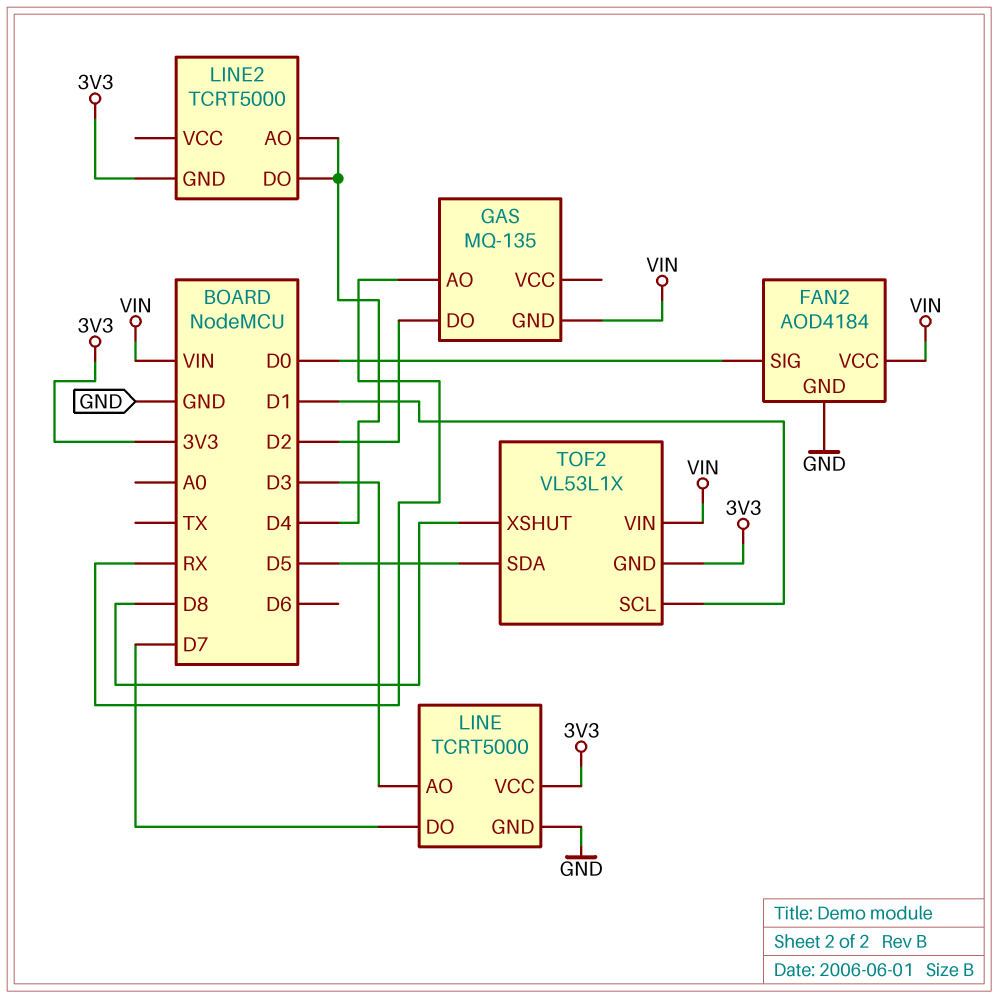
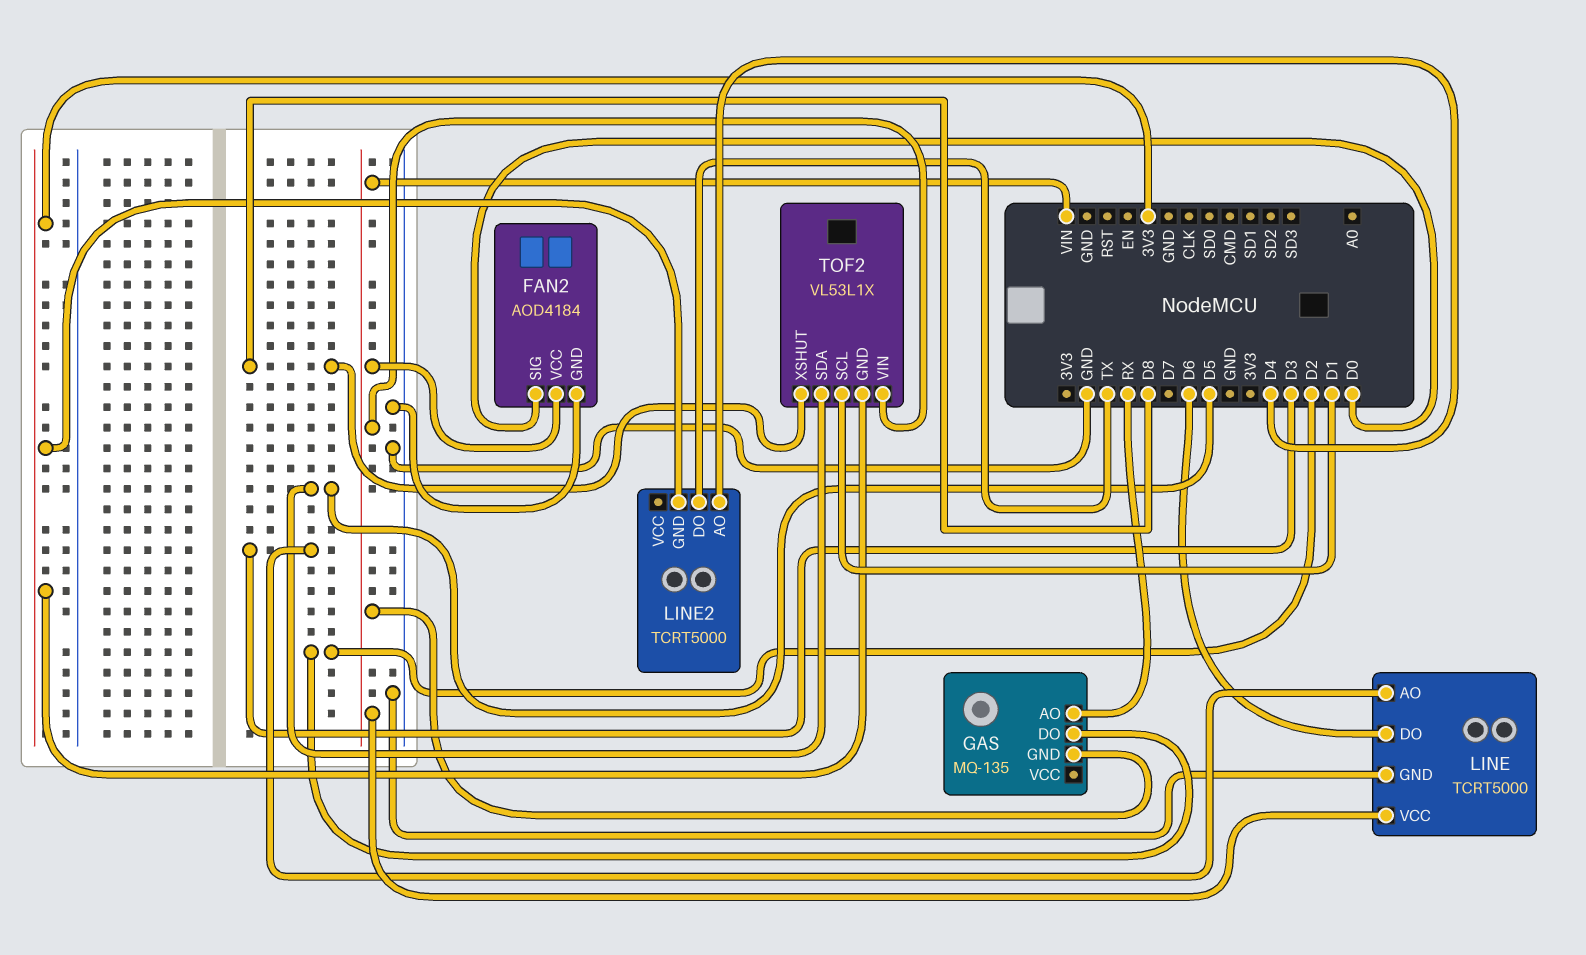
LINE pin DO: D7 -> D6
LINE pin VCC: 3V3 -> VIN
LINE2 pin DO: D4 -> TX

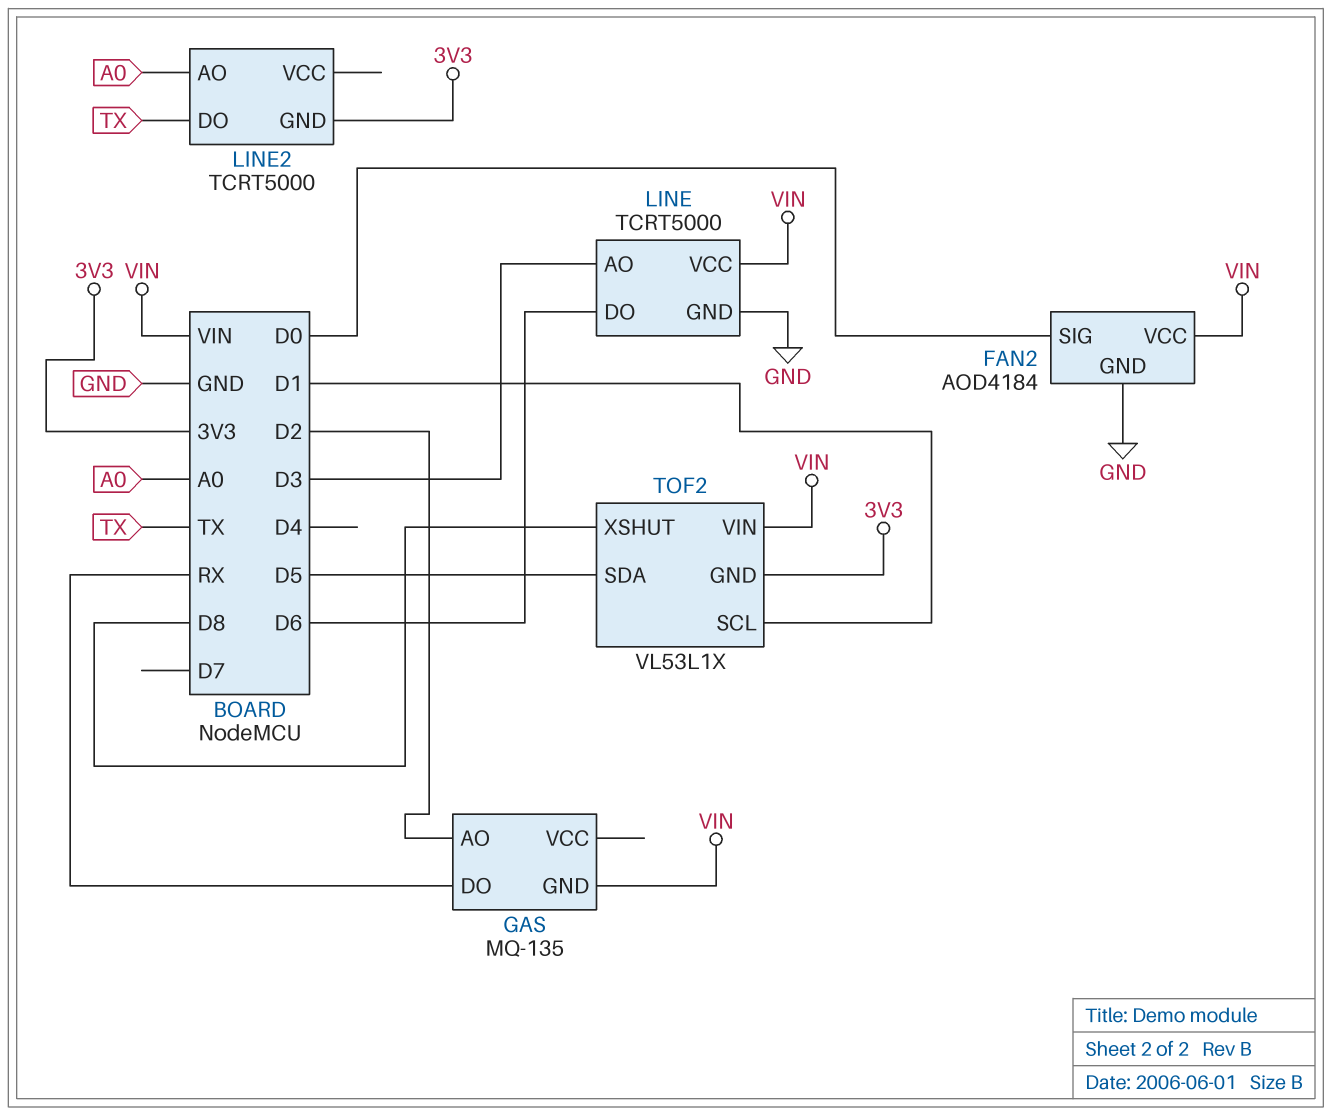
GAS pin AO: RX -> D2
GAS pin DO: D2 -> RX
LINE2 pin AO: D4 -> A0

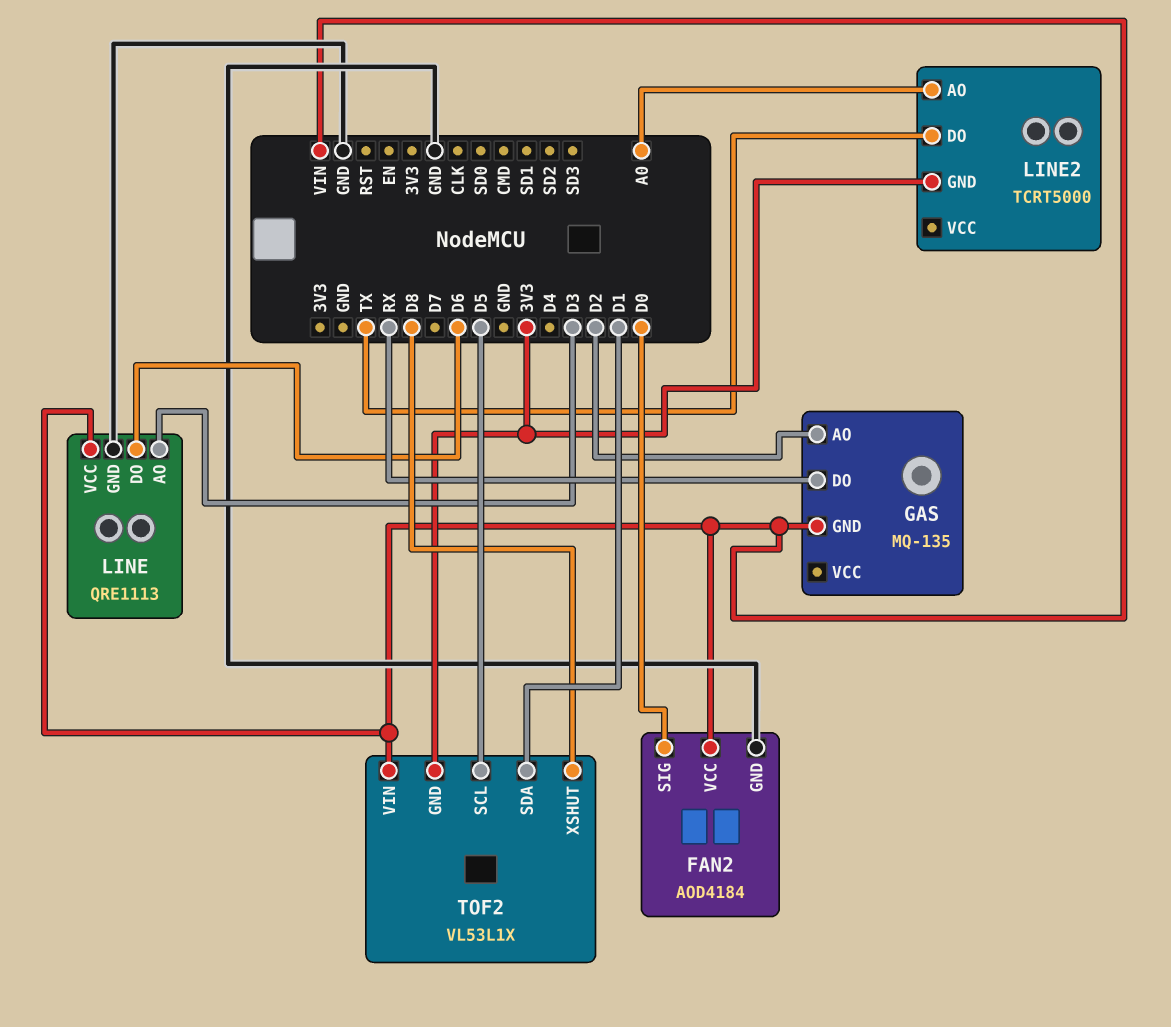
LINE: TCRT5000 -> QRE1113
TOF2 pin SCL: D1 -> D5
TOF2 pin SDA: D5 -> D1

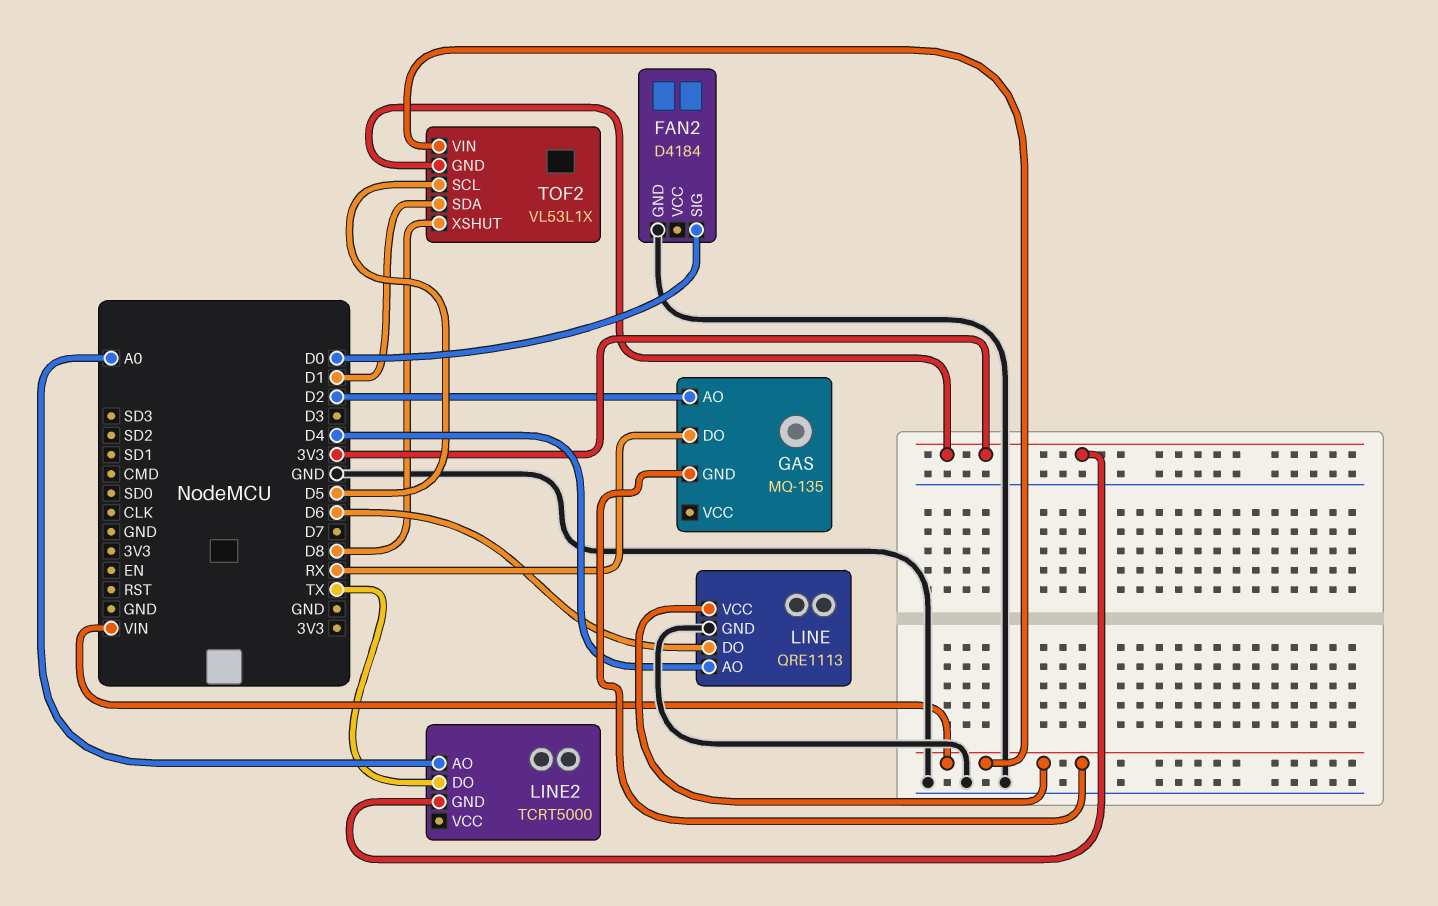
FAN2: AOD4184 -> D4184
FAN2 pin VCC: VIN -> none
LINE pin AO: D3 -> D4

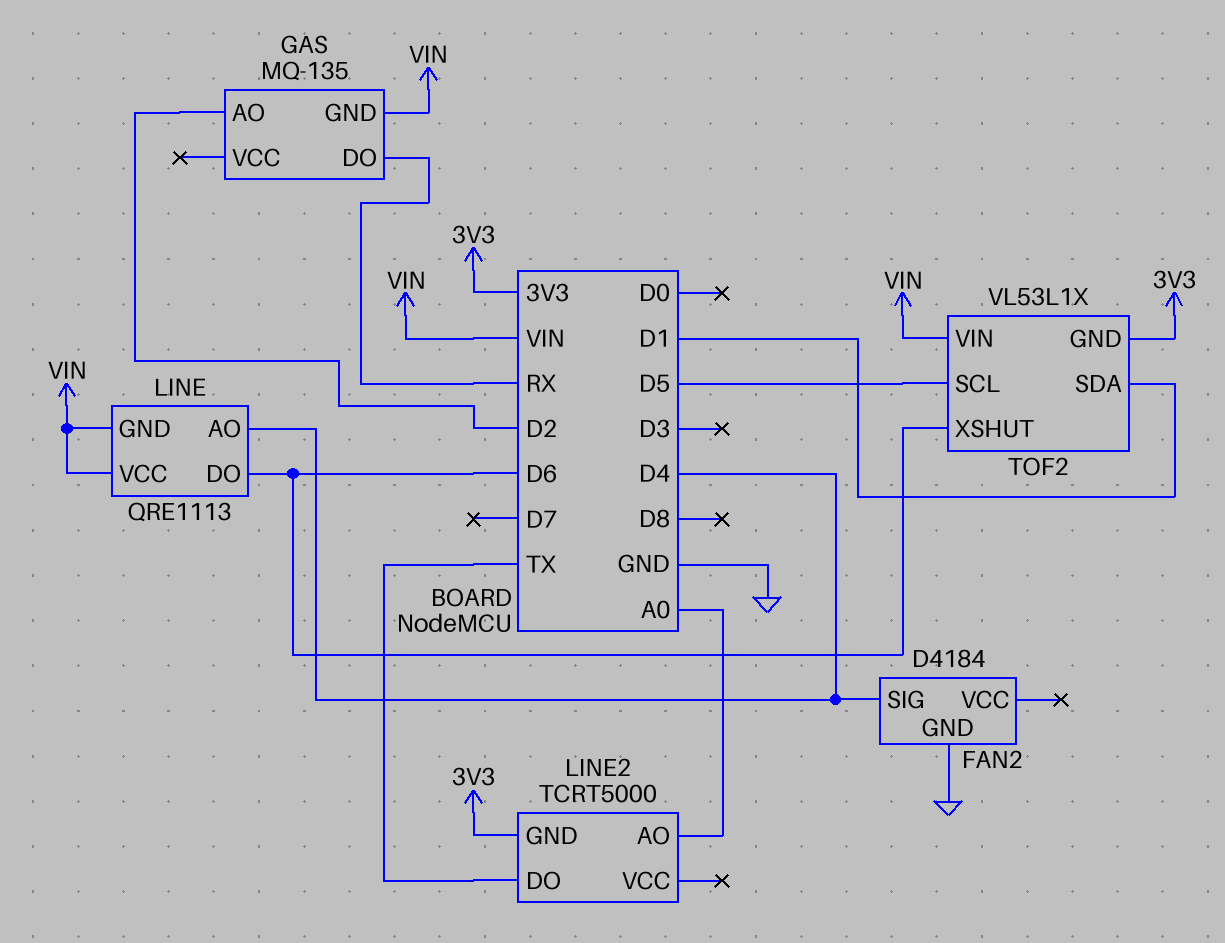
FAN2 pin SIG: D0 -> D4
LINE pin GND: GND -> VIN
TOF2 pin XSHUT: D8 -> D6

